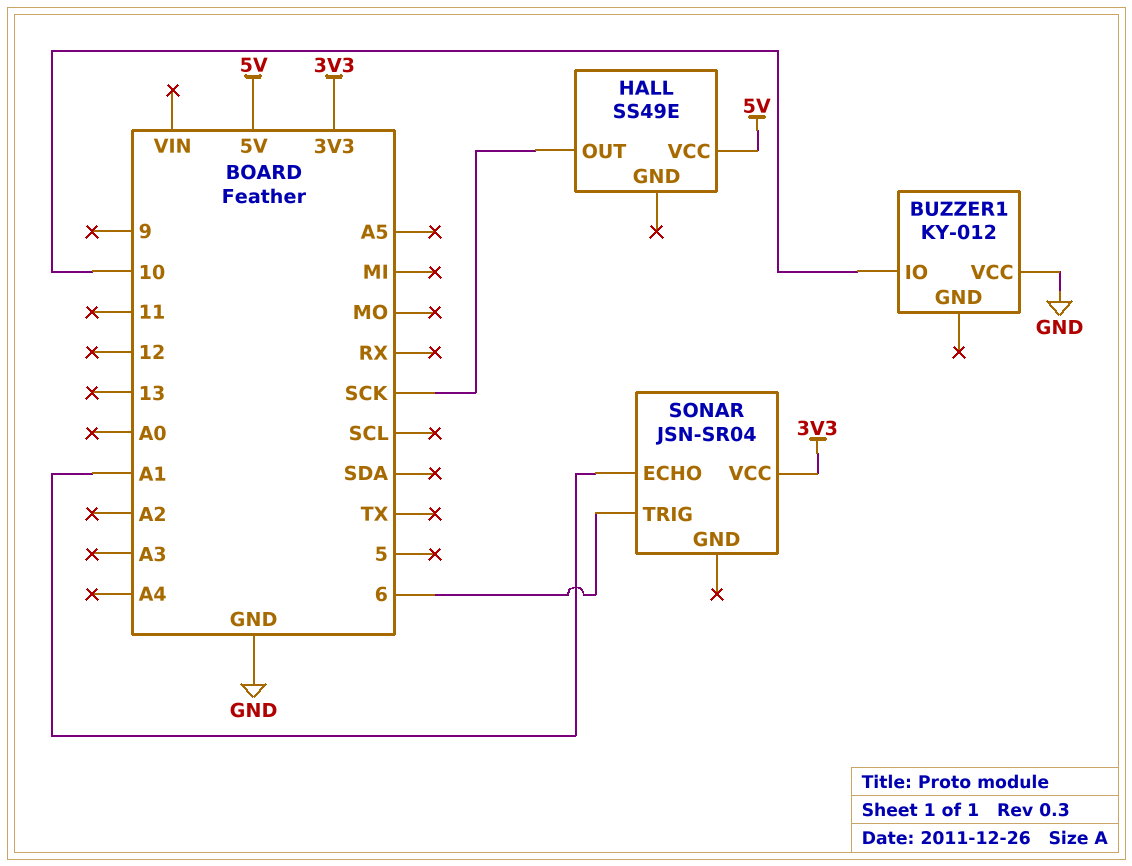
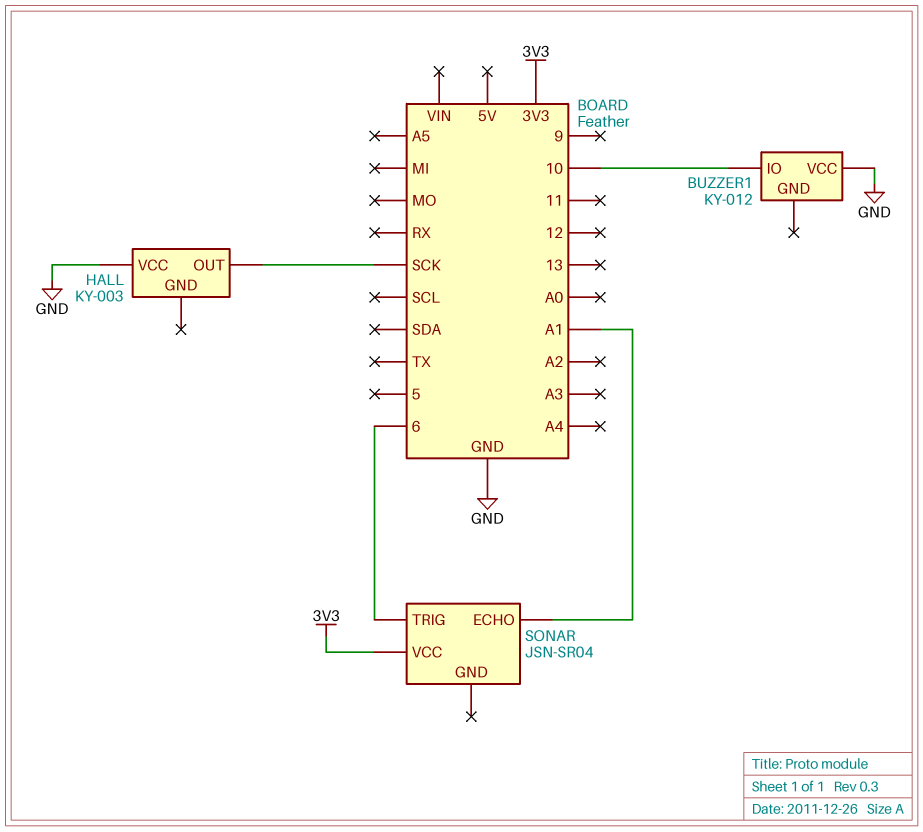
HALL: SS49E -> KY-003
HALL pin VCC: 5V -> GND

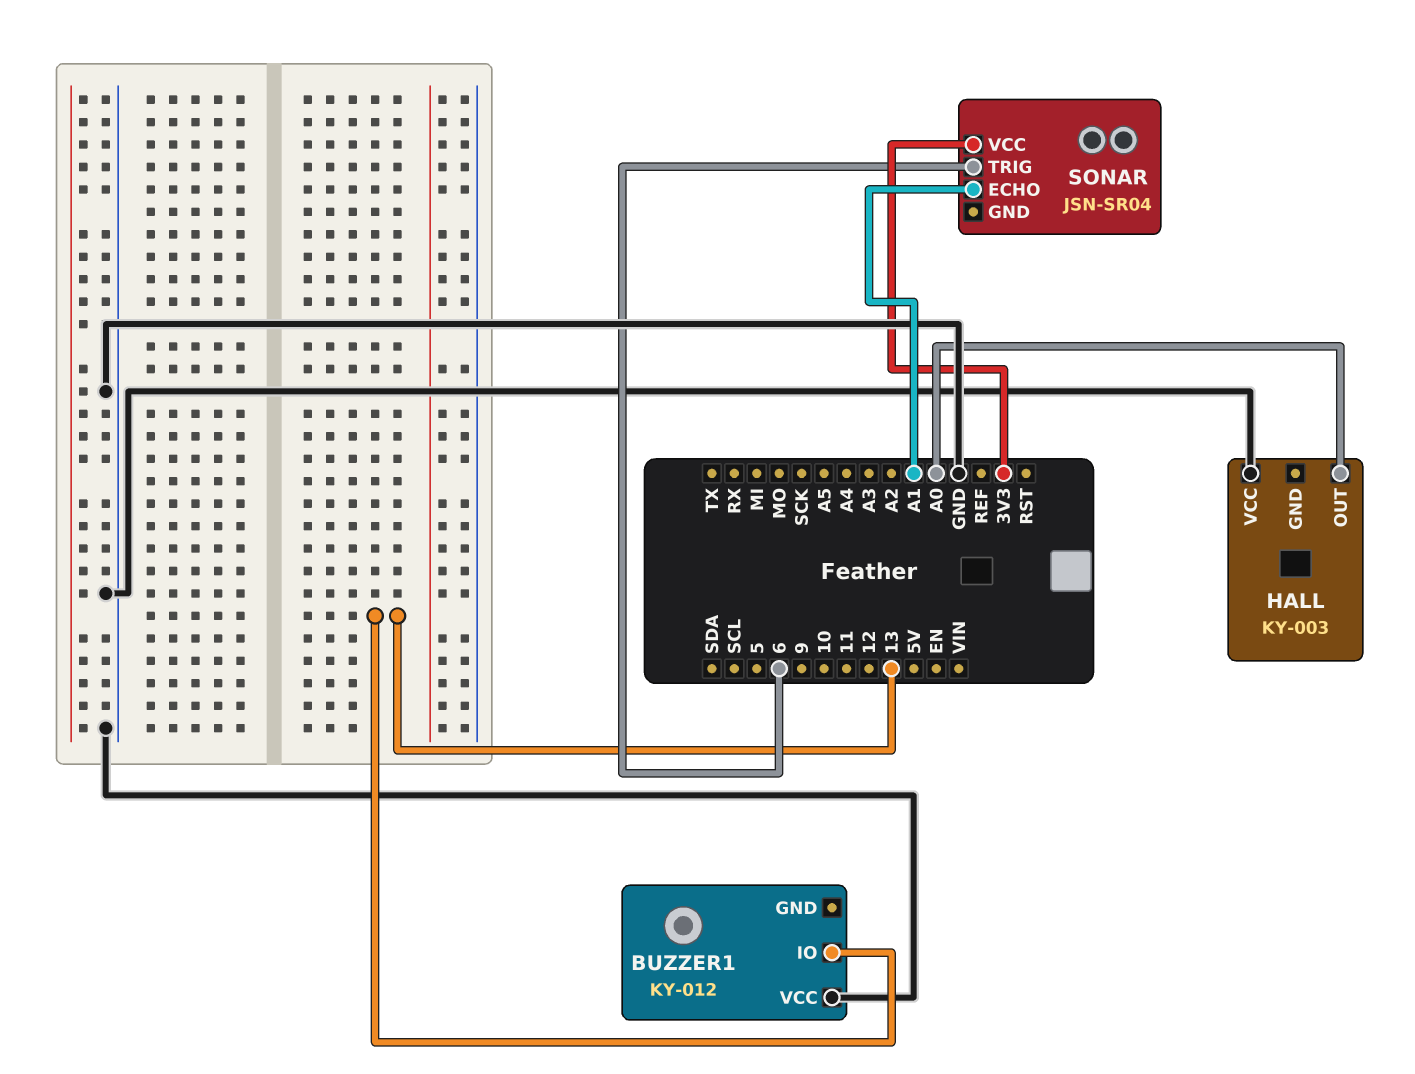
BUZZER1 pin IO: 10 -> 13
HALL pin OUT: SCK -> A0

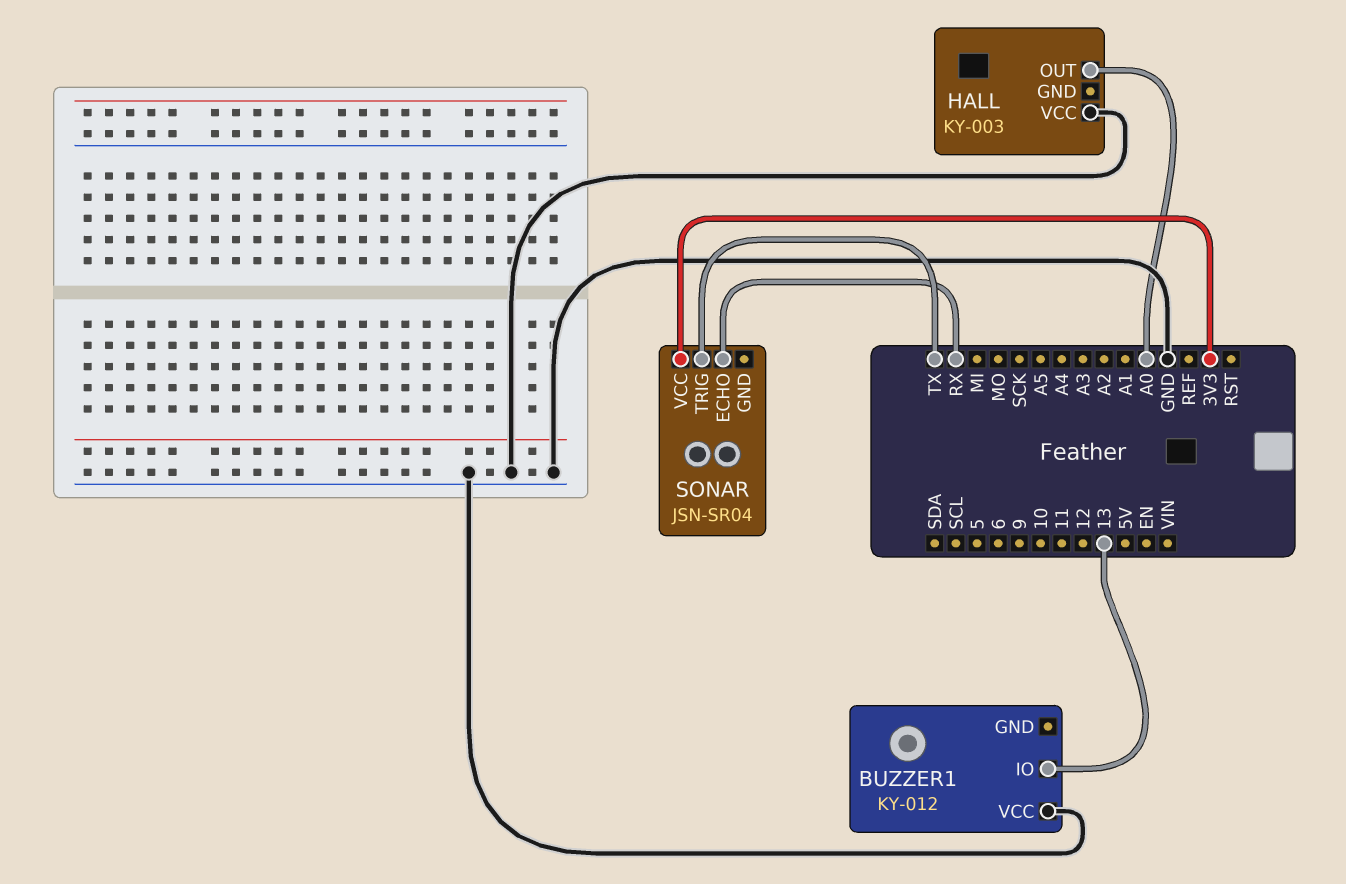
SONAR pin ECHO: A1 -> RX
SONAR pin TRIG: 6 -> TX

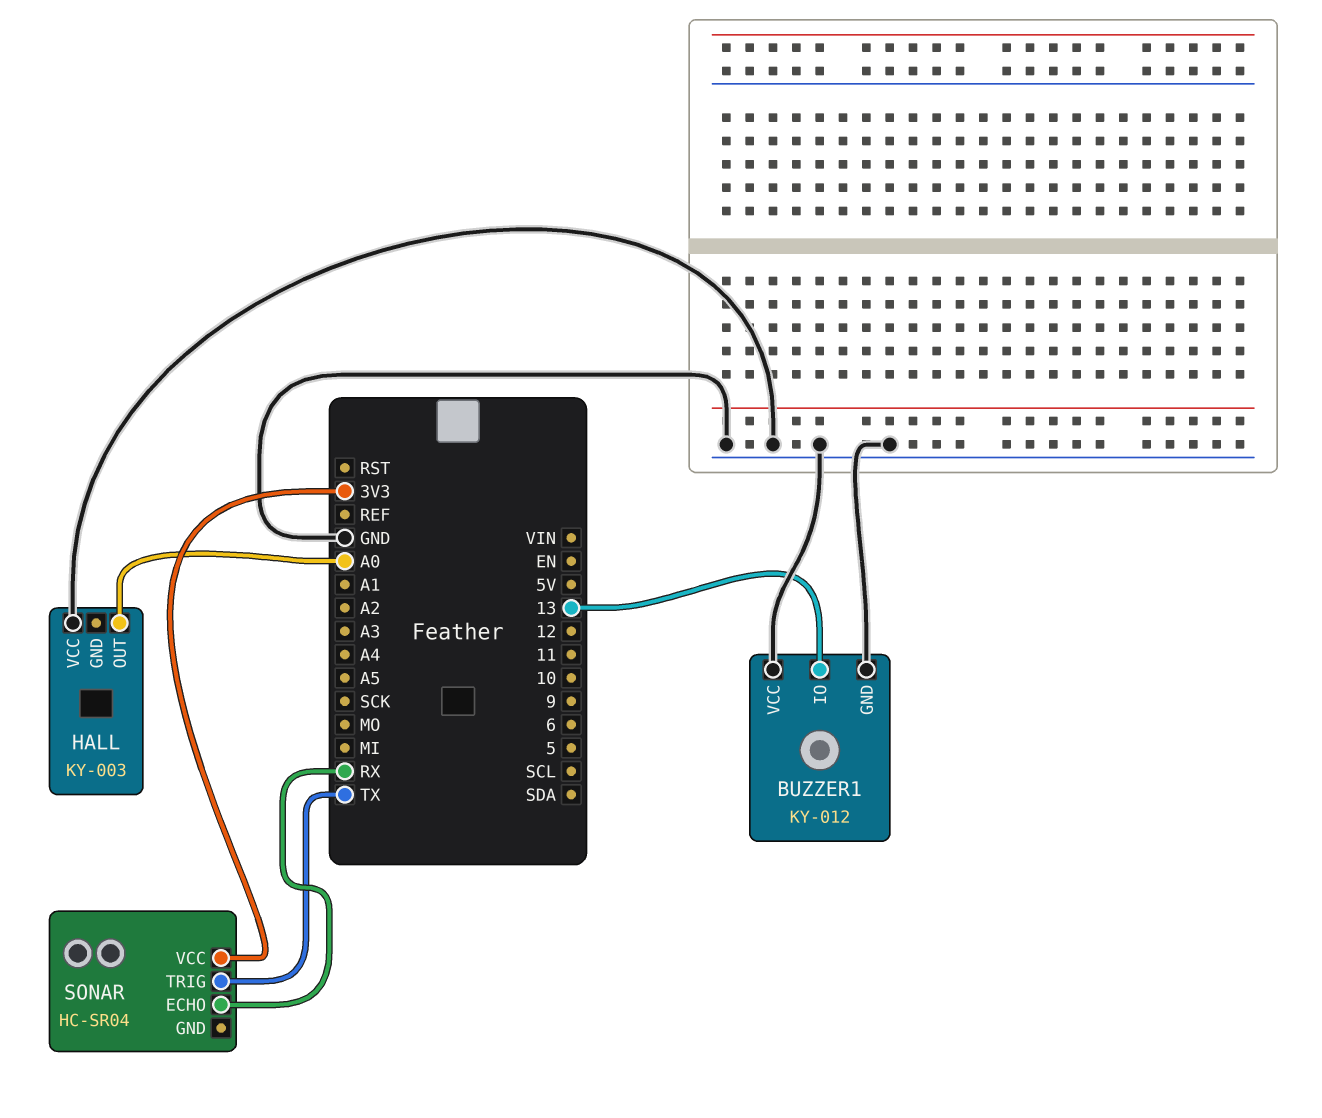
BUZZER1 pin GND: none -> GND
SONAR: JSN-SR04 -> HC-SR04

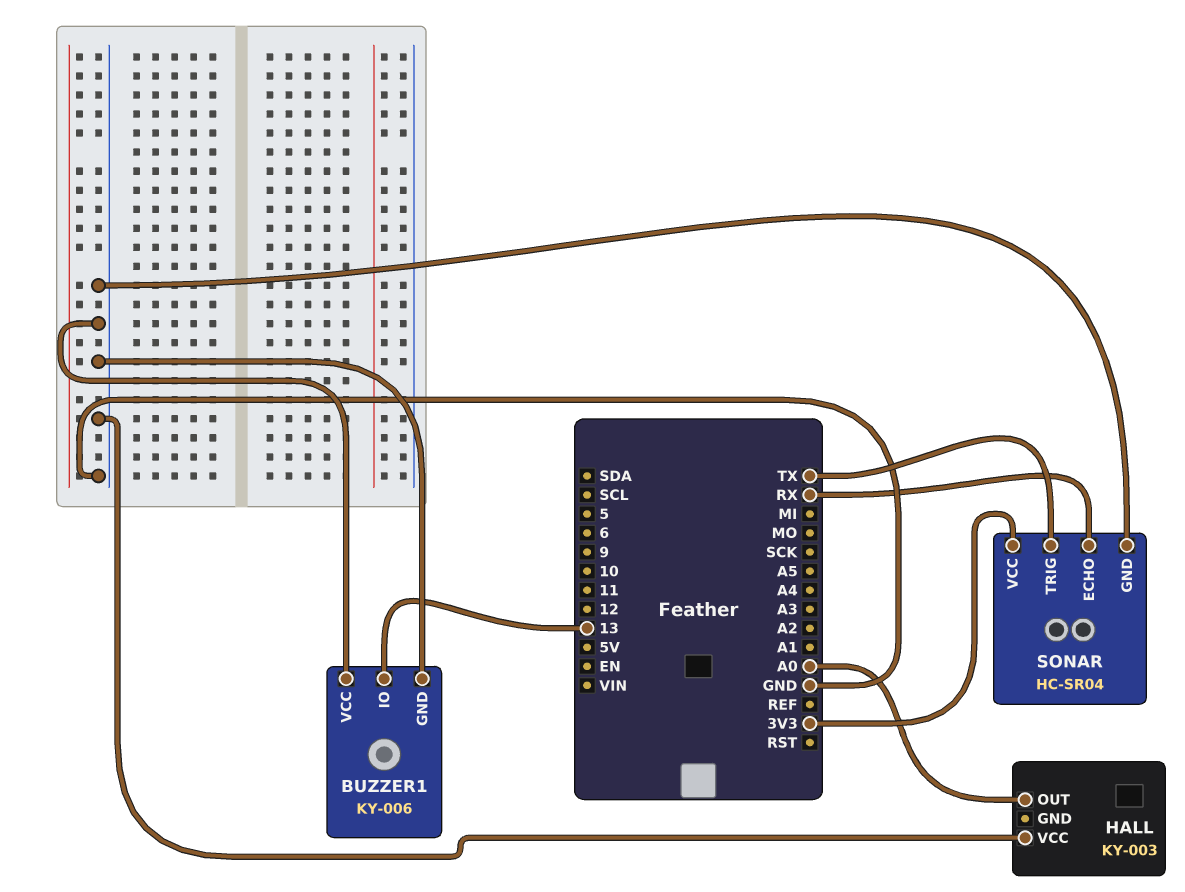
BUZZER1: KY-012 -> KY-006
SONAR pin GND: none -> GND

